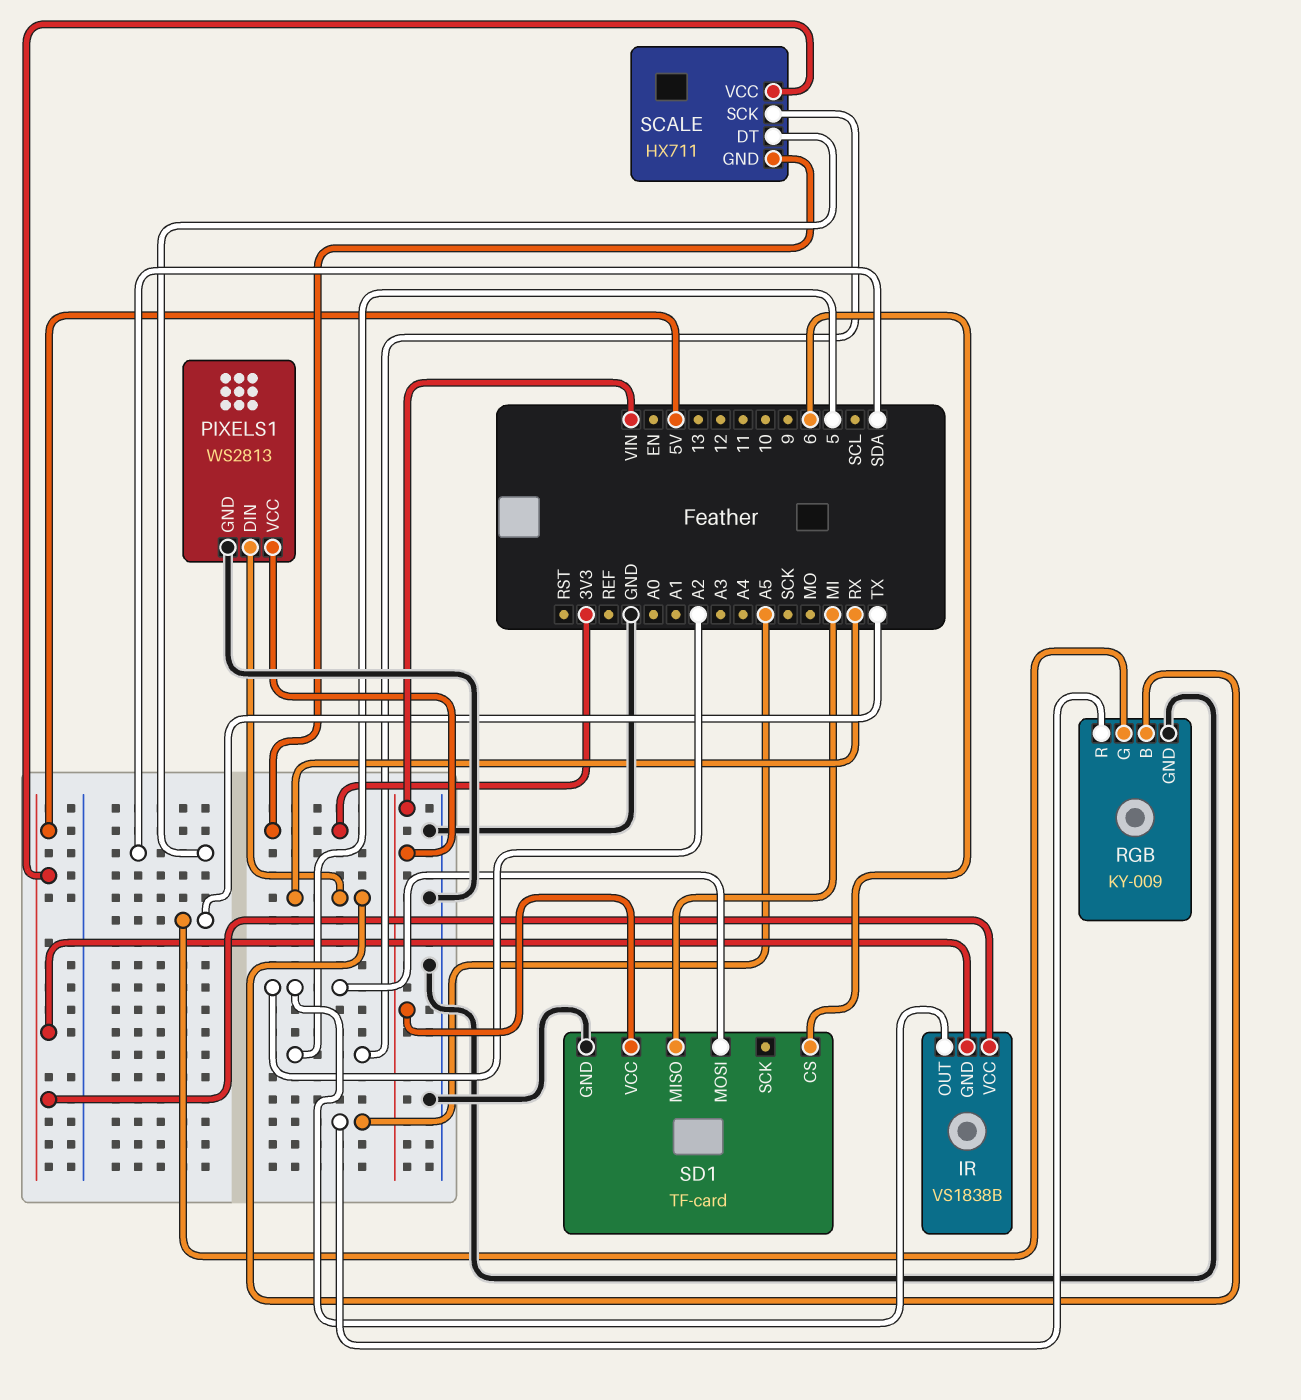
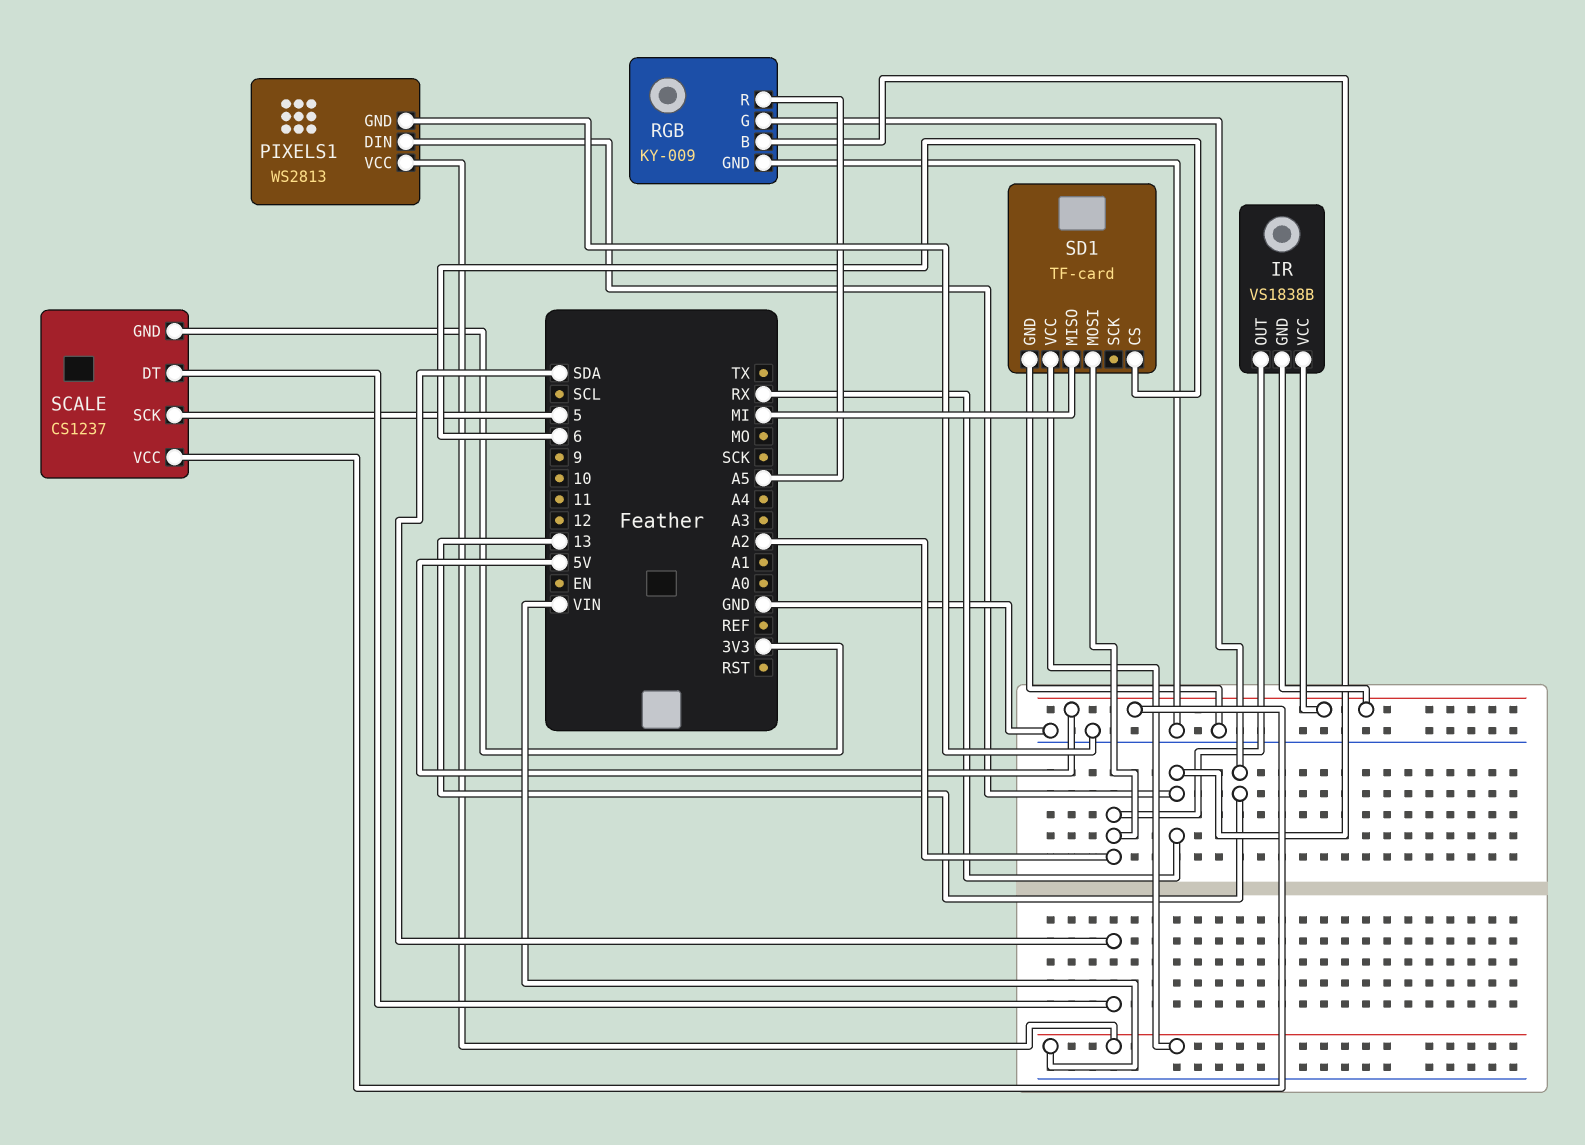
RGB pin G: TX -> 13
SCALE: HX711 -> CS1237

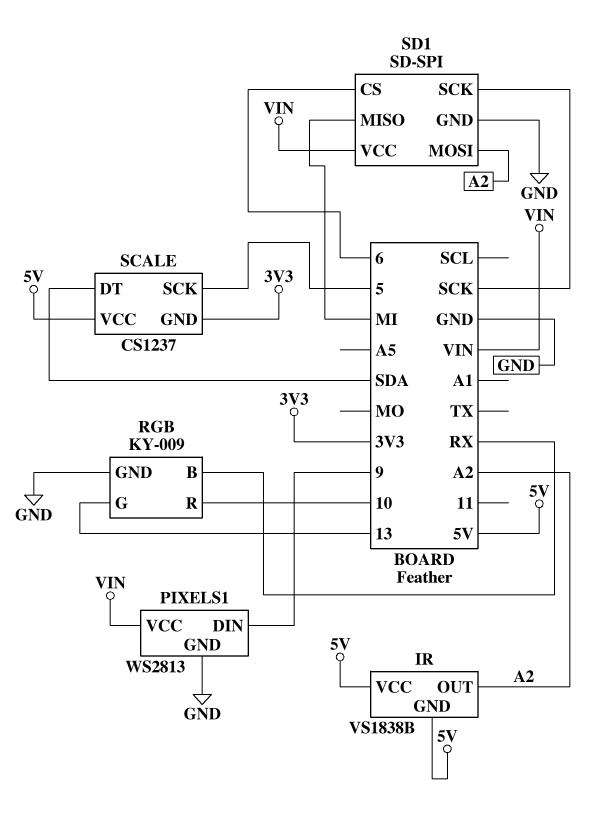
PIXELS1 pin DIN: RX -> 9
RGB pin R: A5 -> 10
SD1: TF-card -> SD-SPI
SD1 pin SCK: none -> SCK

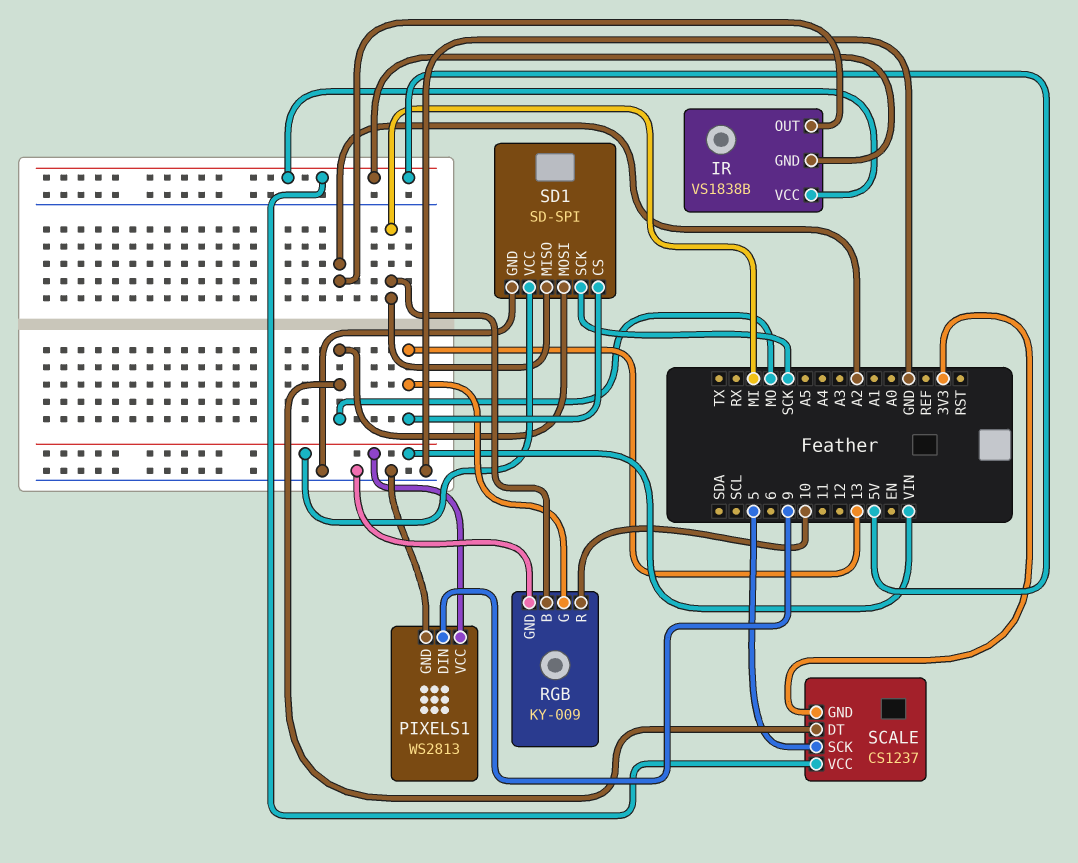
RGB pin B: RX -> MI
SCALE pin DT: SDA -> MO
SD1 pin CS: 6 -> 13
SD1 pin MOSI: A2 -> MO

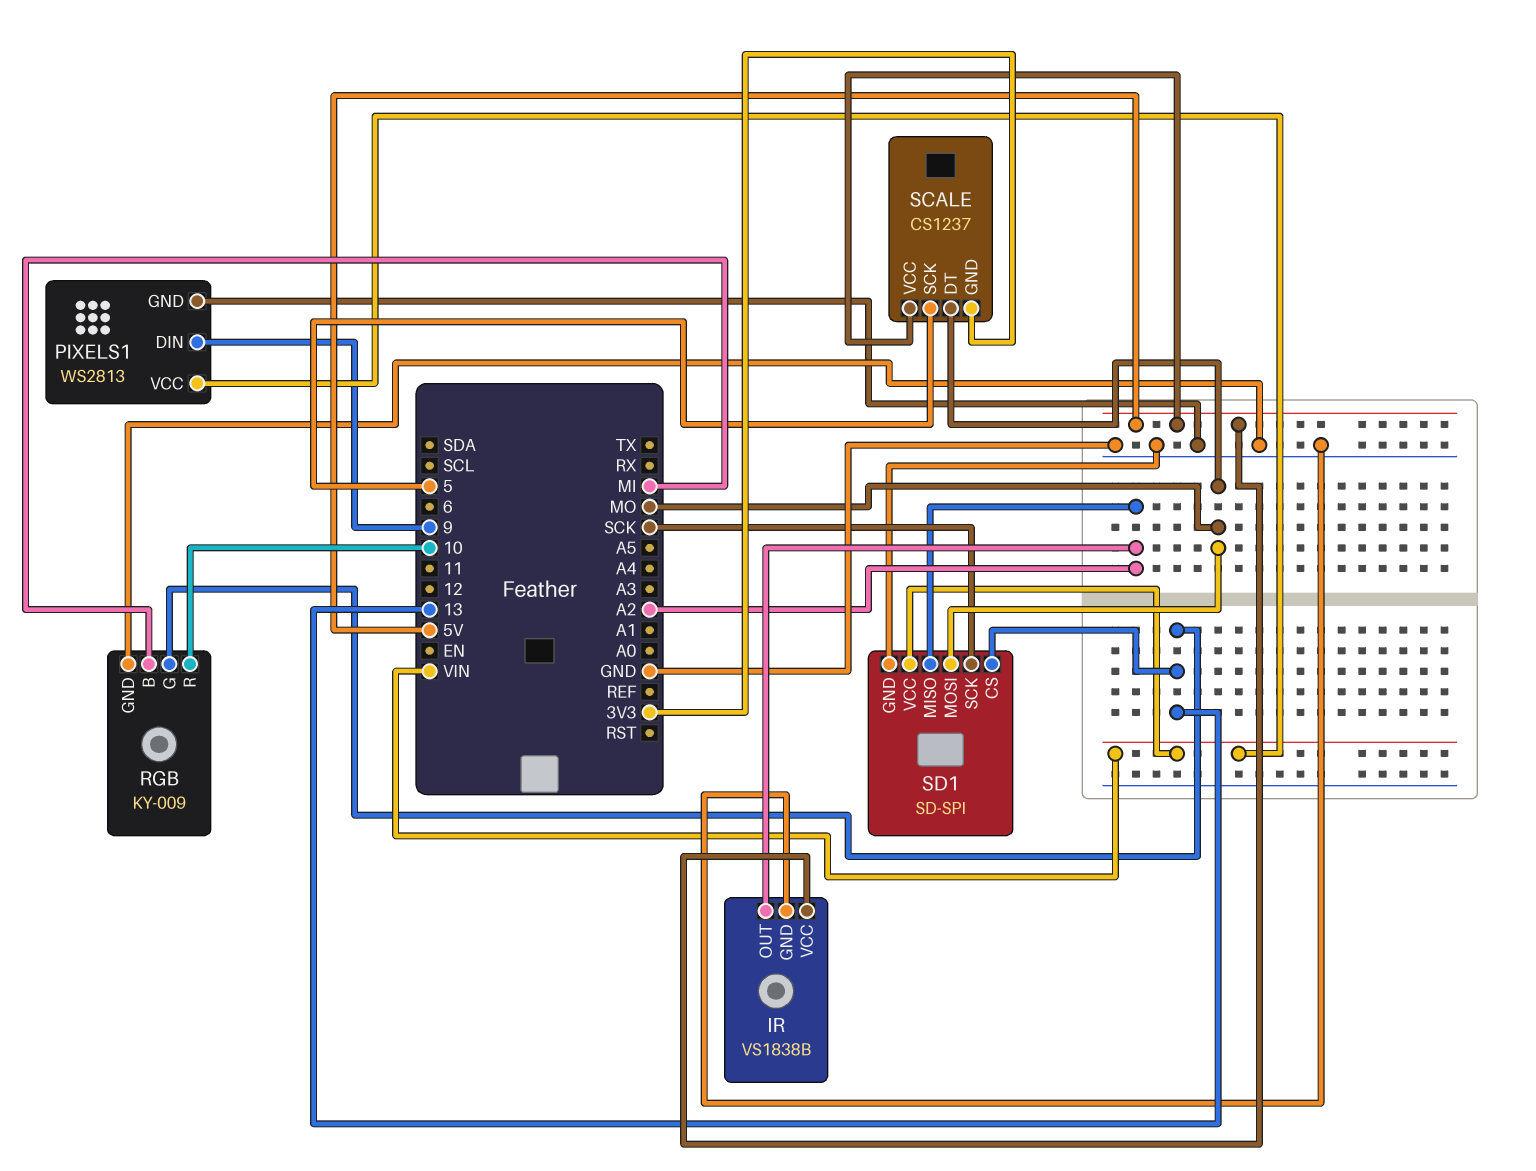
IR pin GND: 5V -> GND
SD1 pin MISO: MI -> A2

